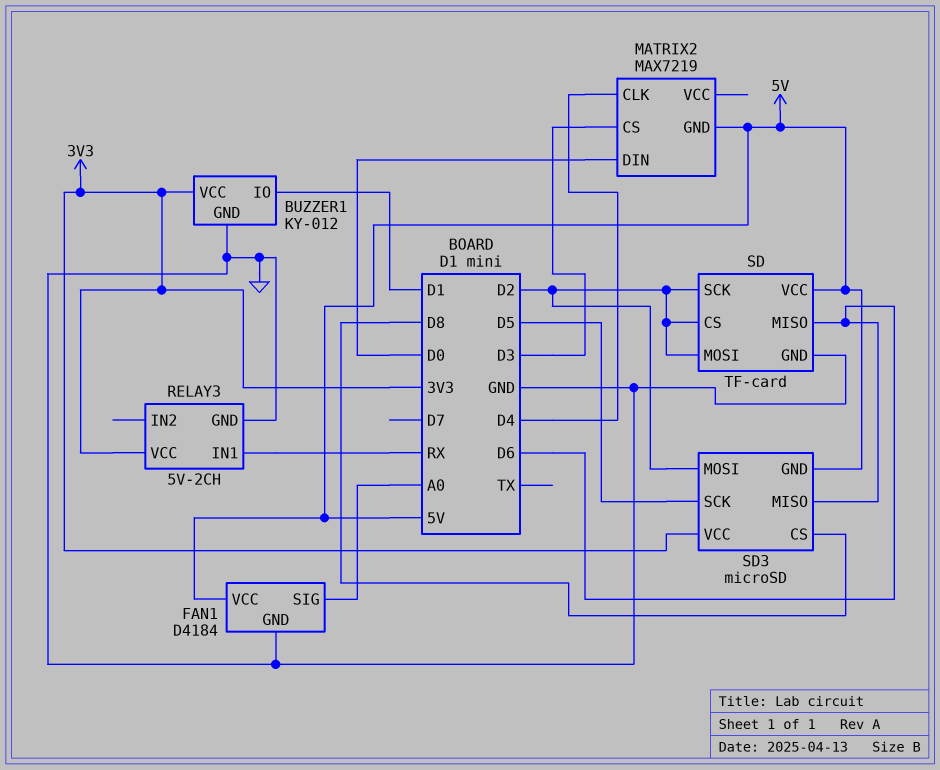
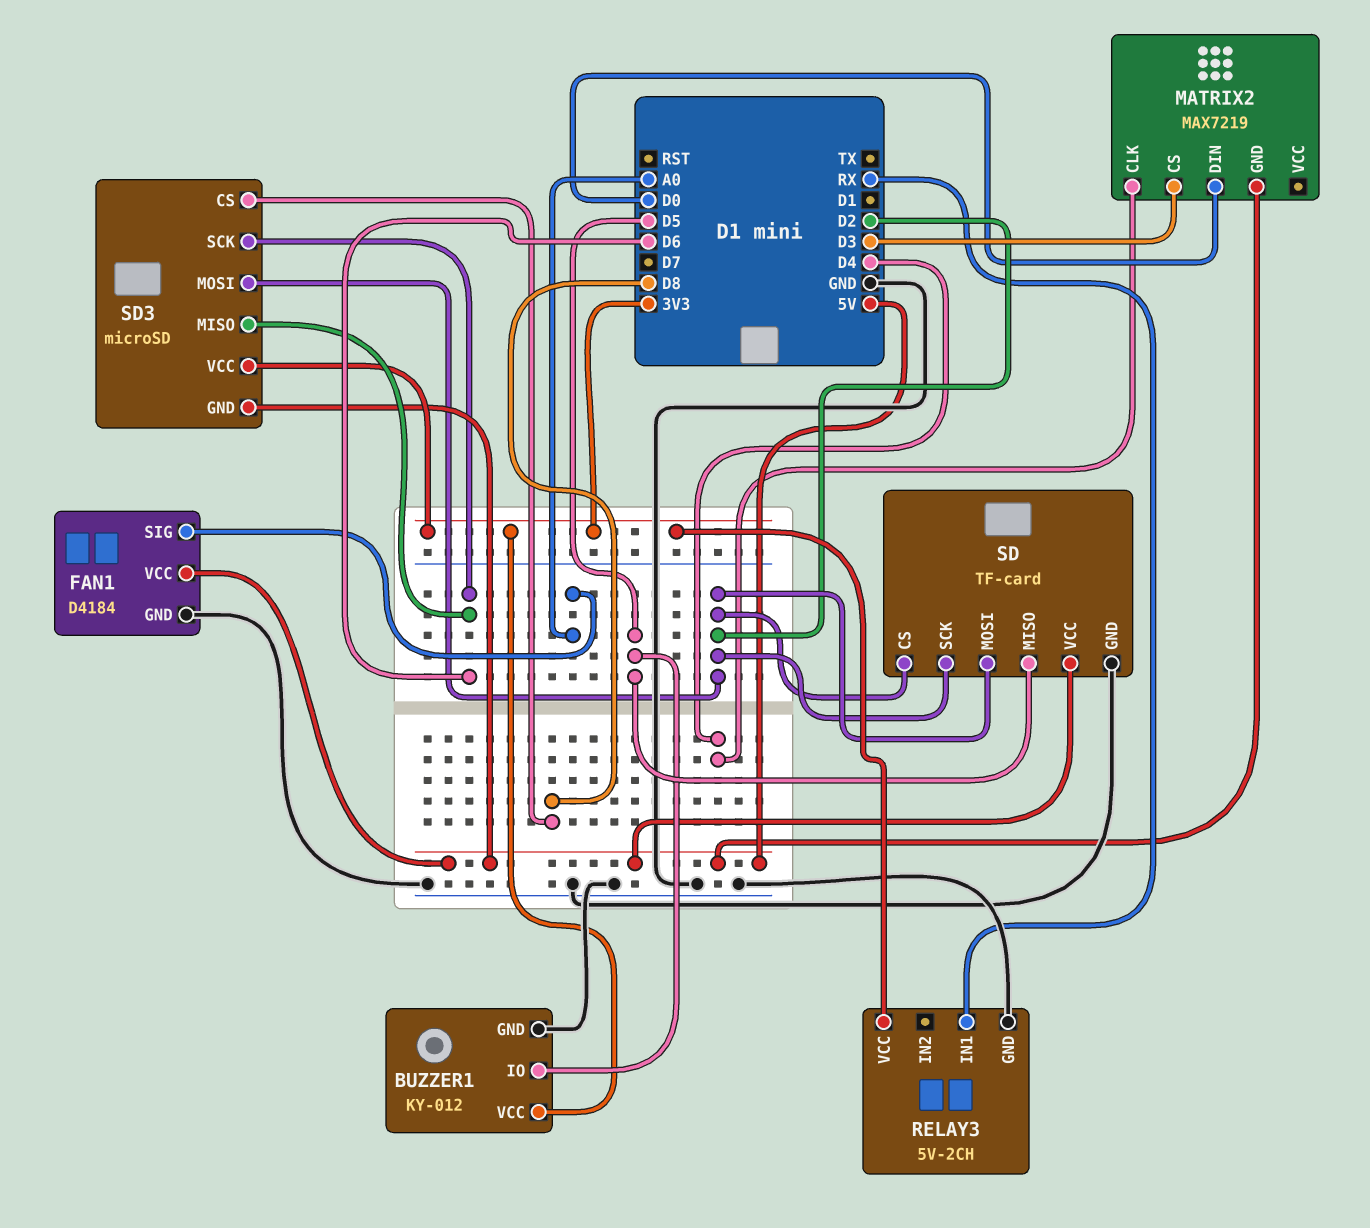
BUZZER1 pin IO: D1 -> D5
SD pin MISO: D6 -> D5
SD3 pin SCK: D5 -> D6

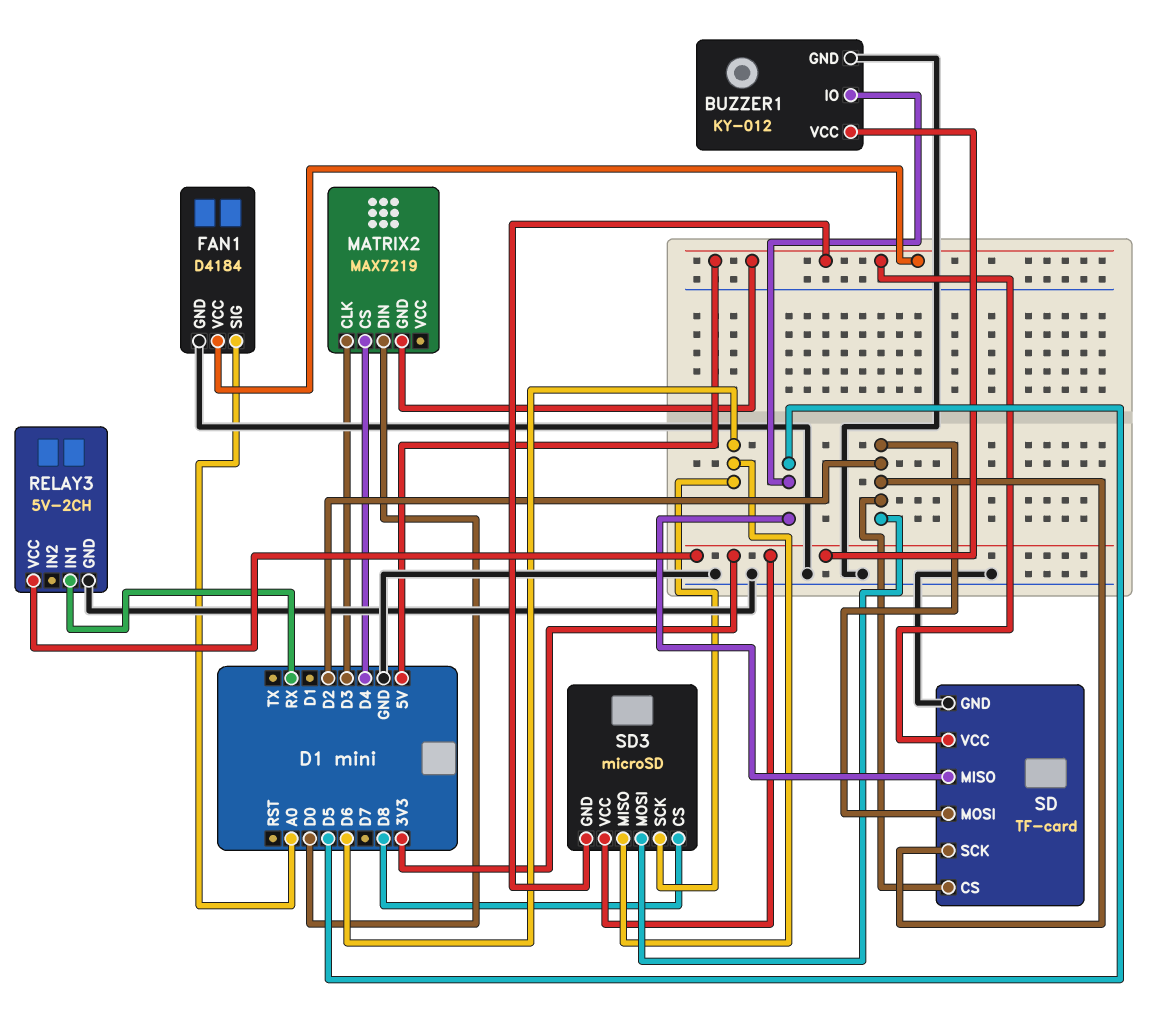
MATRIX2 pin CLK: D4 -> D3
MATRIX2 pin CS: D3 -> D4

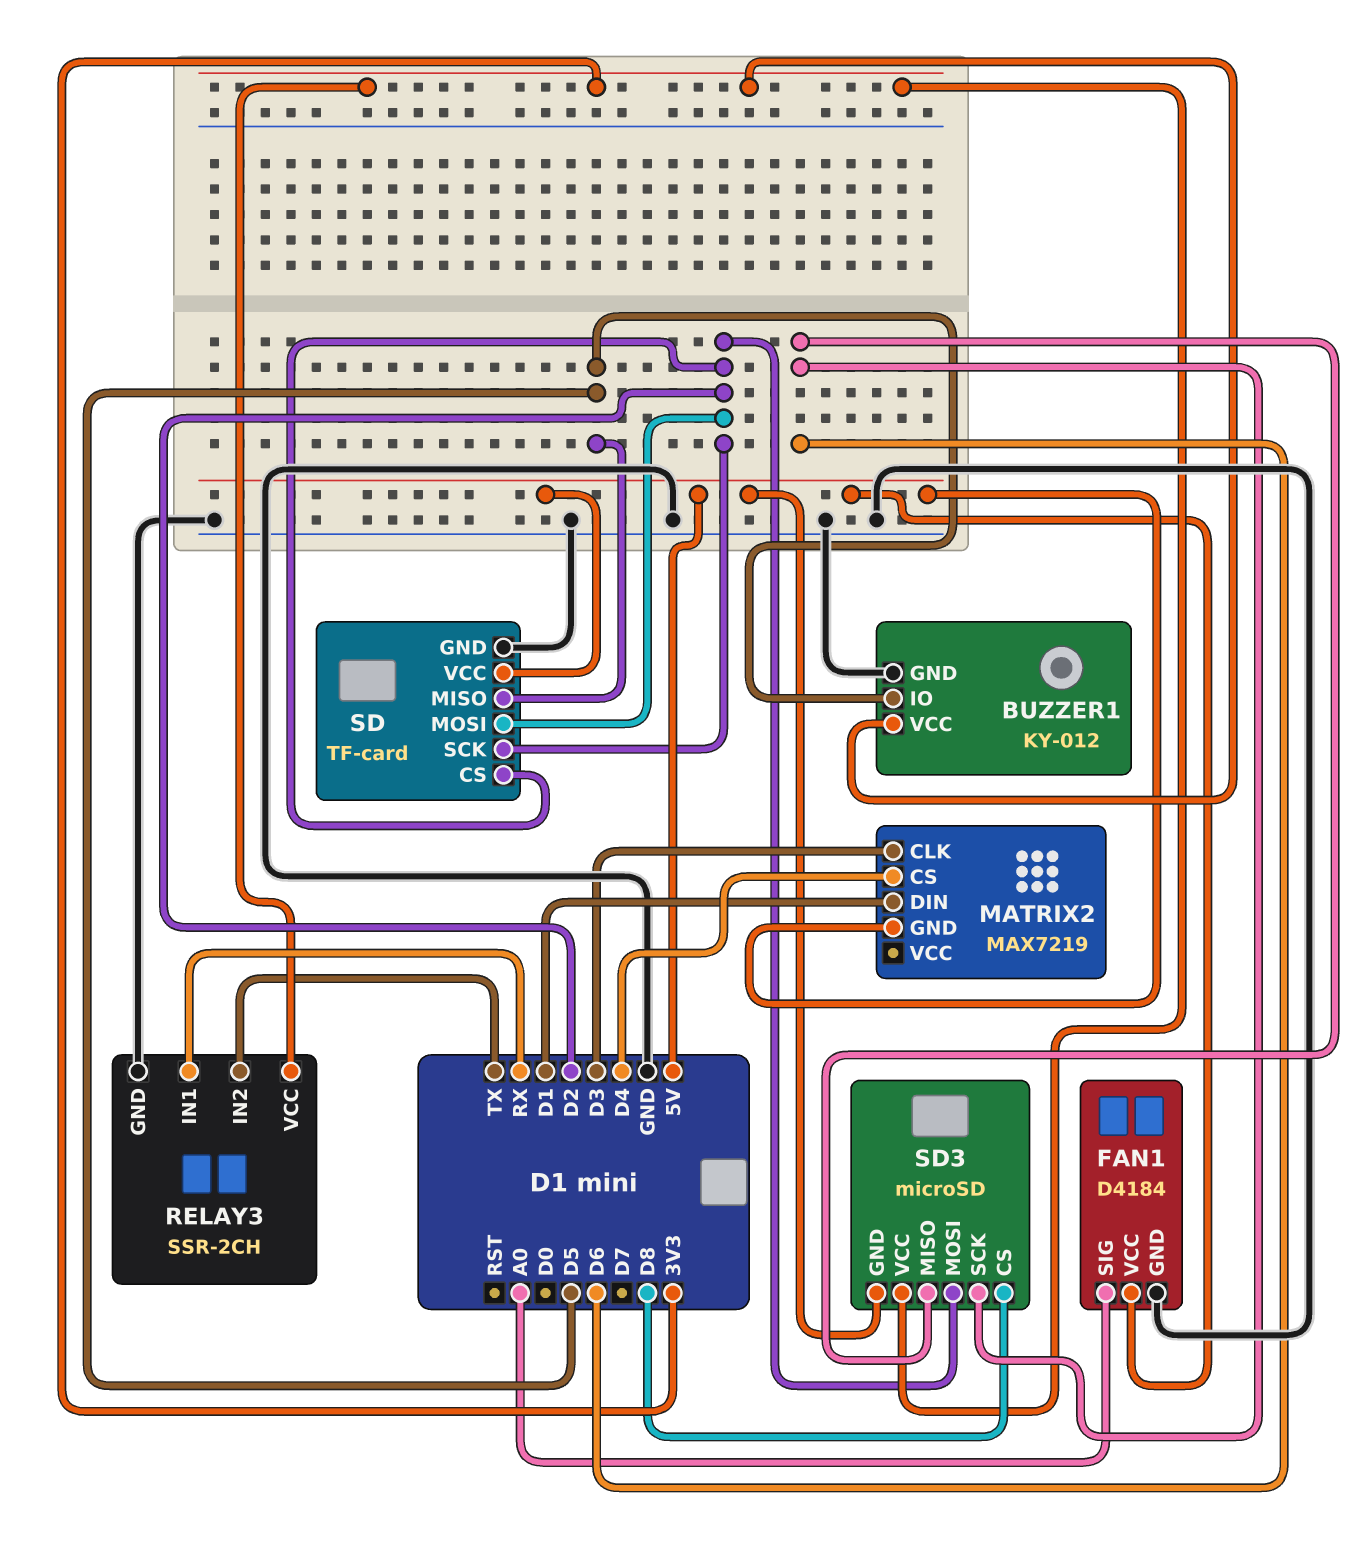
MATRIX2 pin DIN: D0 -> D1
RELAY3: 5V-2CH -> SSR-2CH
RELAY3 pin IN2: none -> TX

